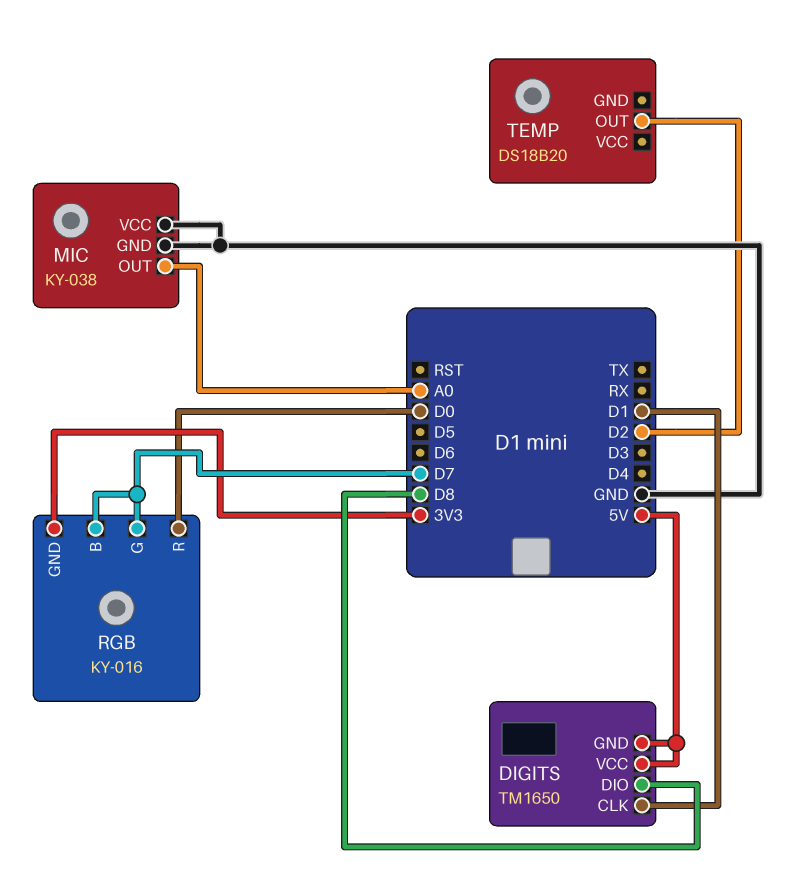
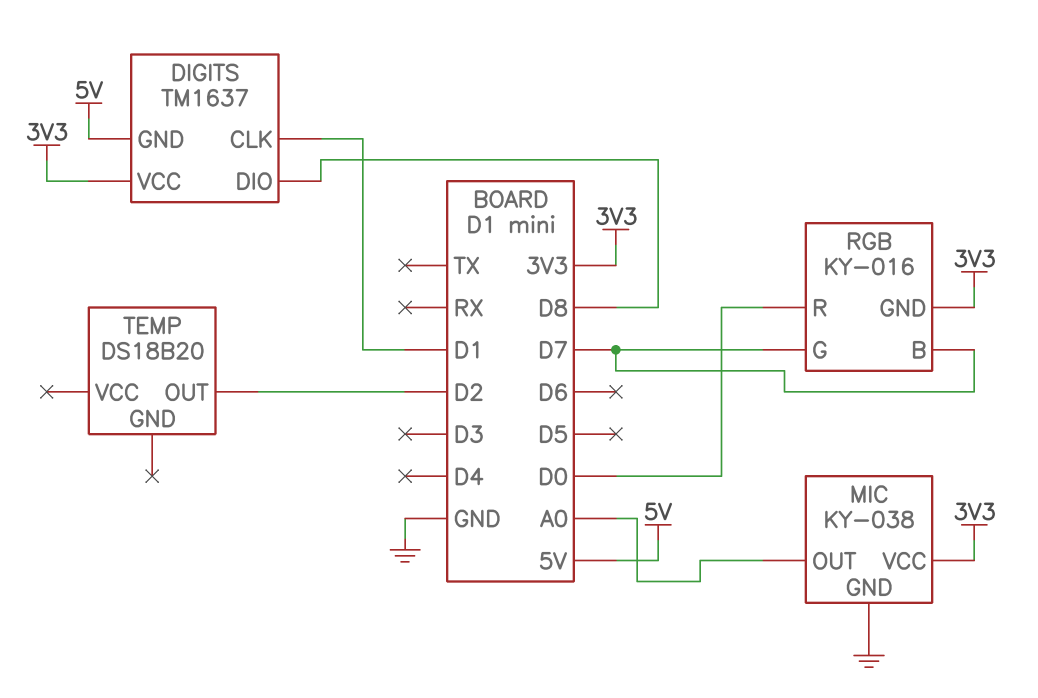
DIGITS: TM1650 -> TM1637
DIGITS pin VCC: 5V -> 3V3
MIC pin VCC: GND -> 3V3

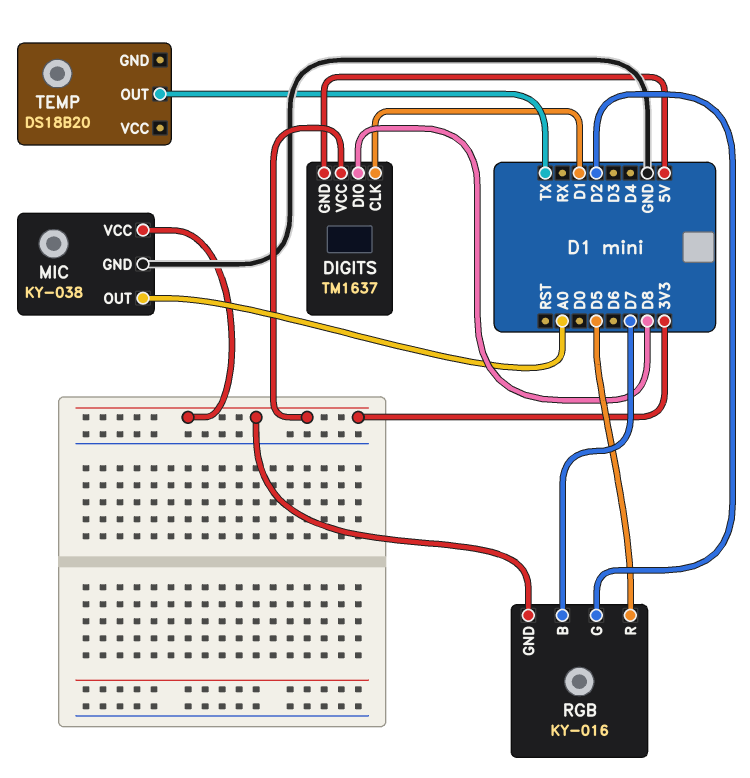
RGB pin G: D7 -> D2
RGB pin R: D0 -> D5
TEMP pin OUT: D2 -> TX

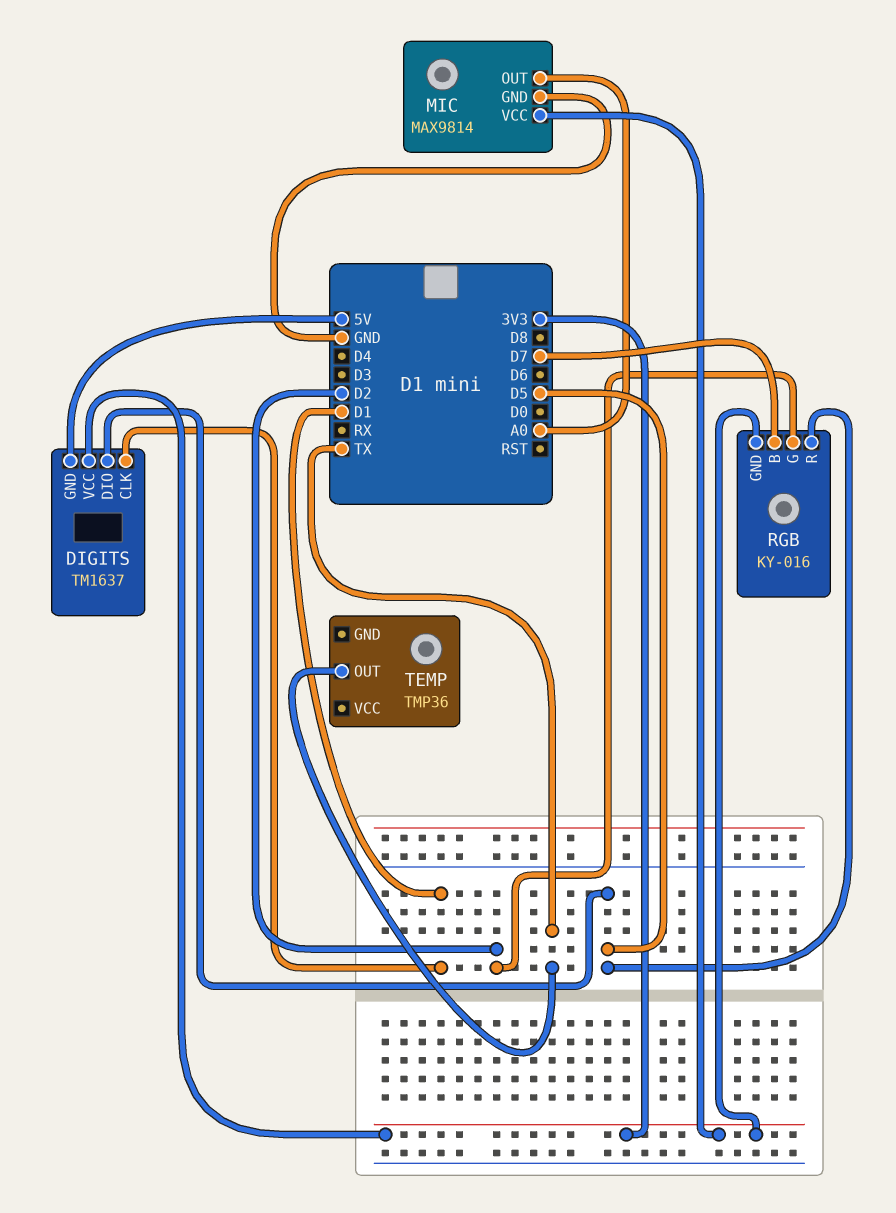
DIGITS pin DIO: D8 -> D5
MIC: KY-038 -> MAX9814
TEMP: DS18B20 -> TMP36

